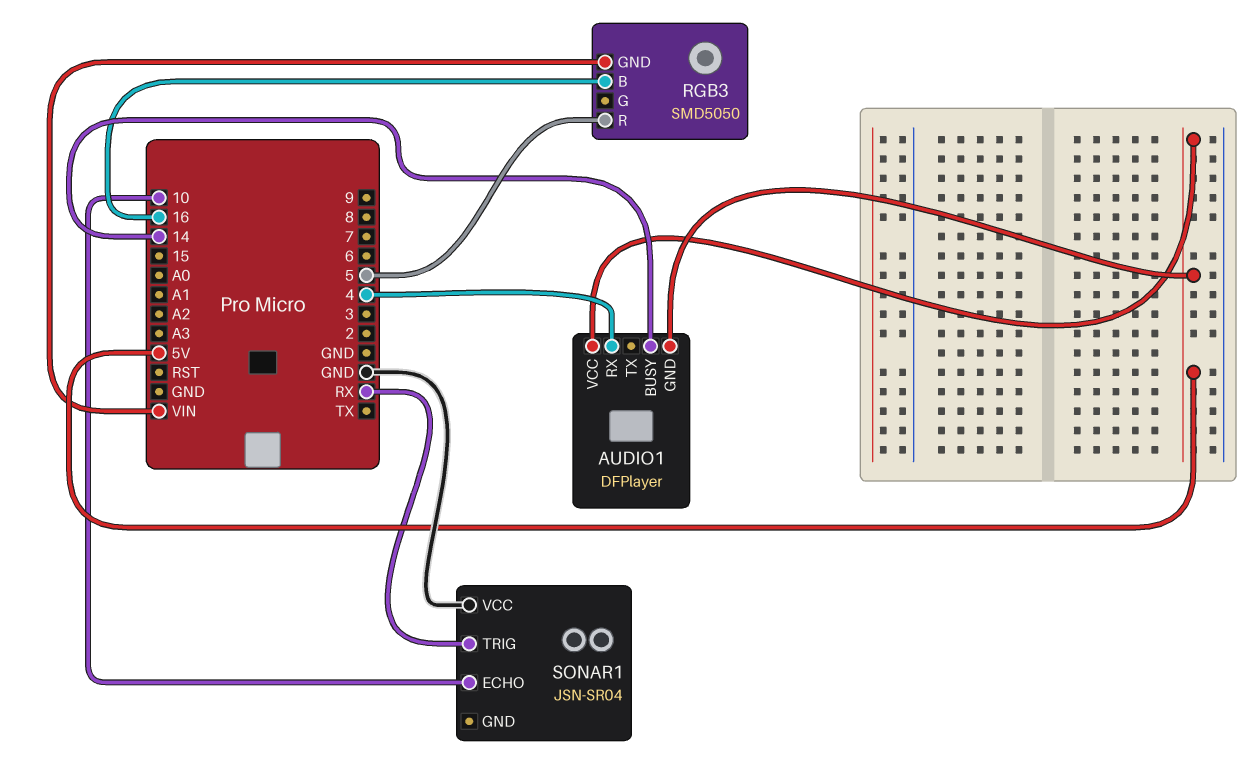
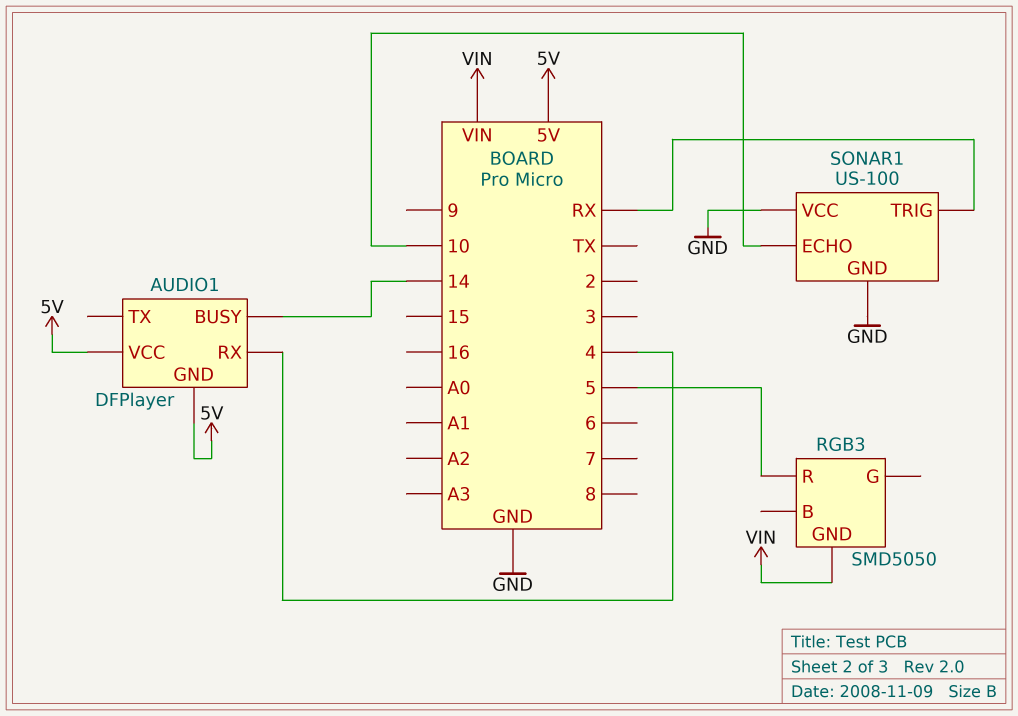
RGB3 pin B: 16 -> none
SONAR1: JSN-SR04 -> US-100
SONAR1 pin GND: none -> GND

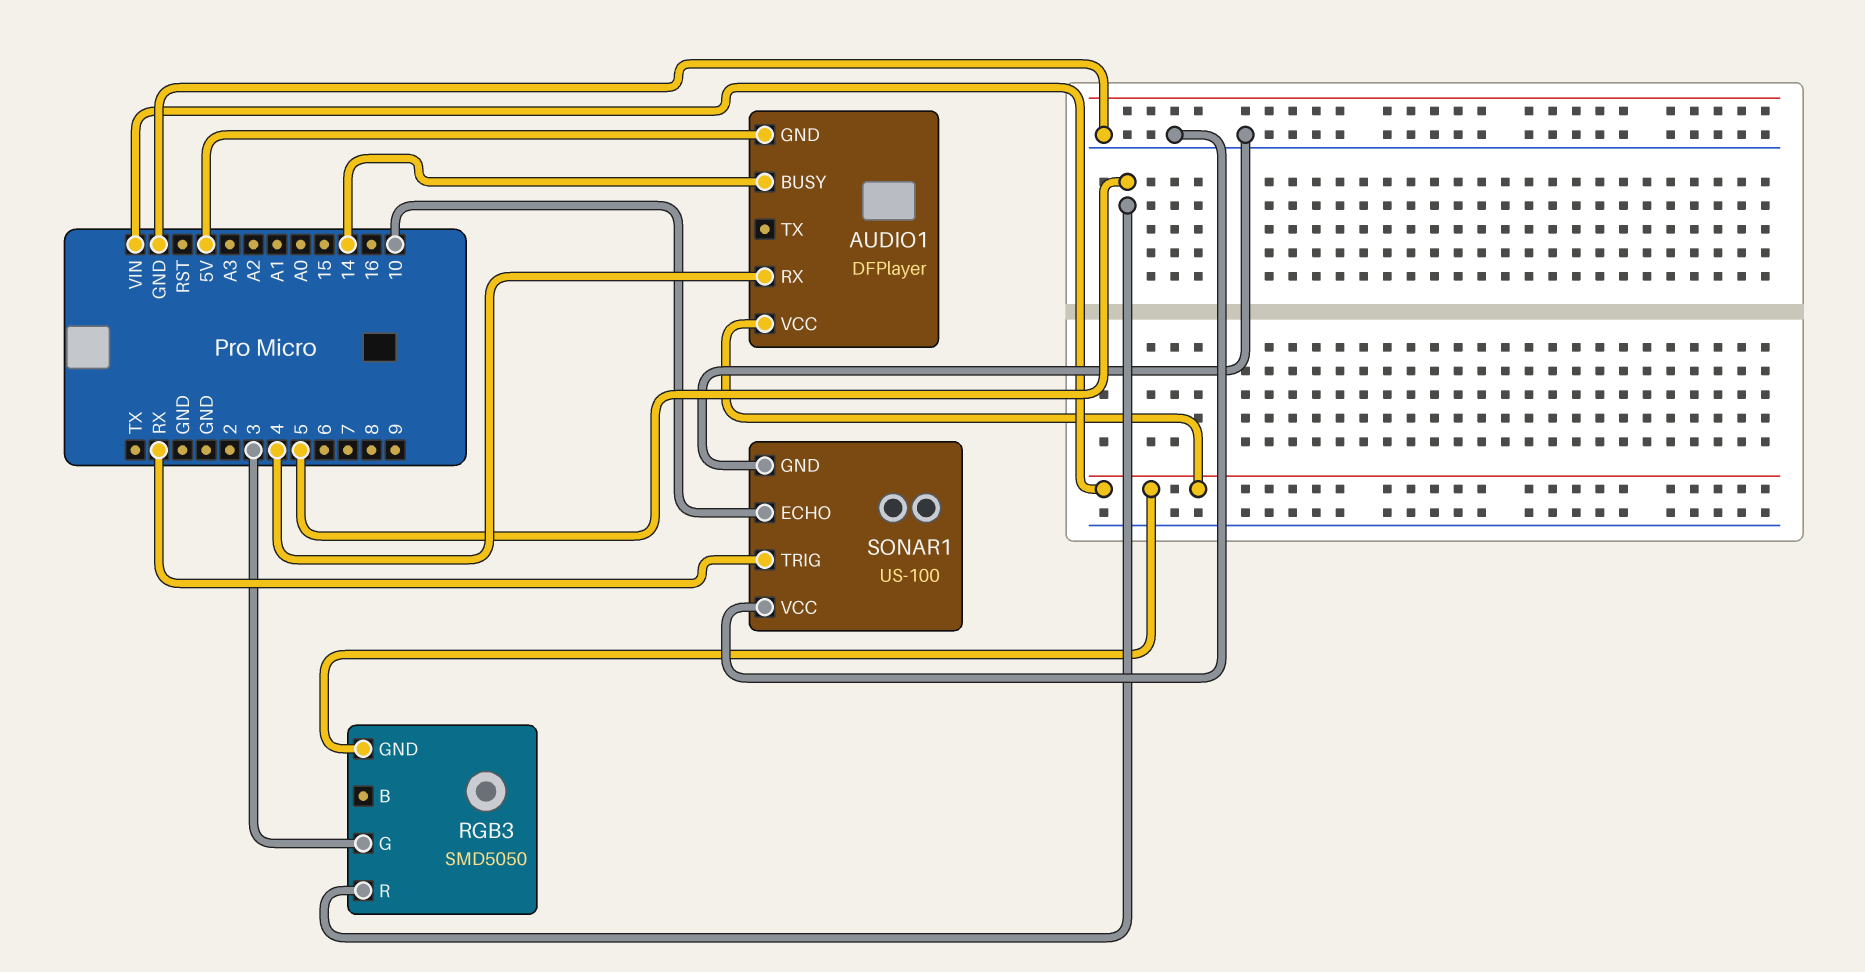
AUDIO1 pin VCC: 5V -> VIN
RGB3 pin G: none -> 3

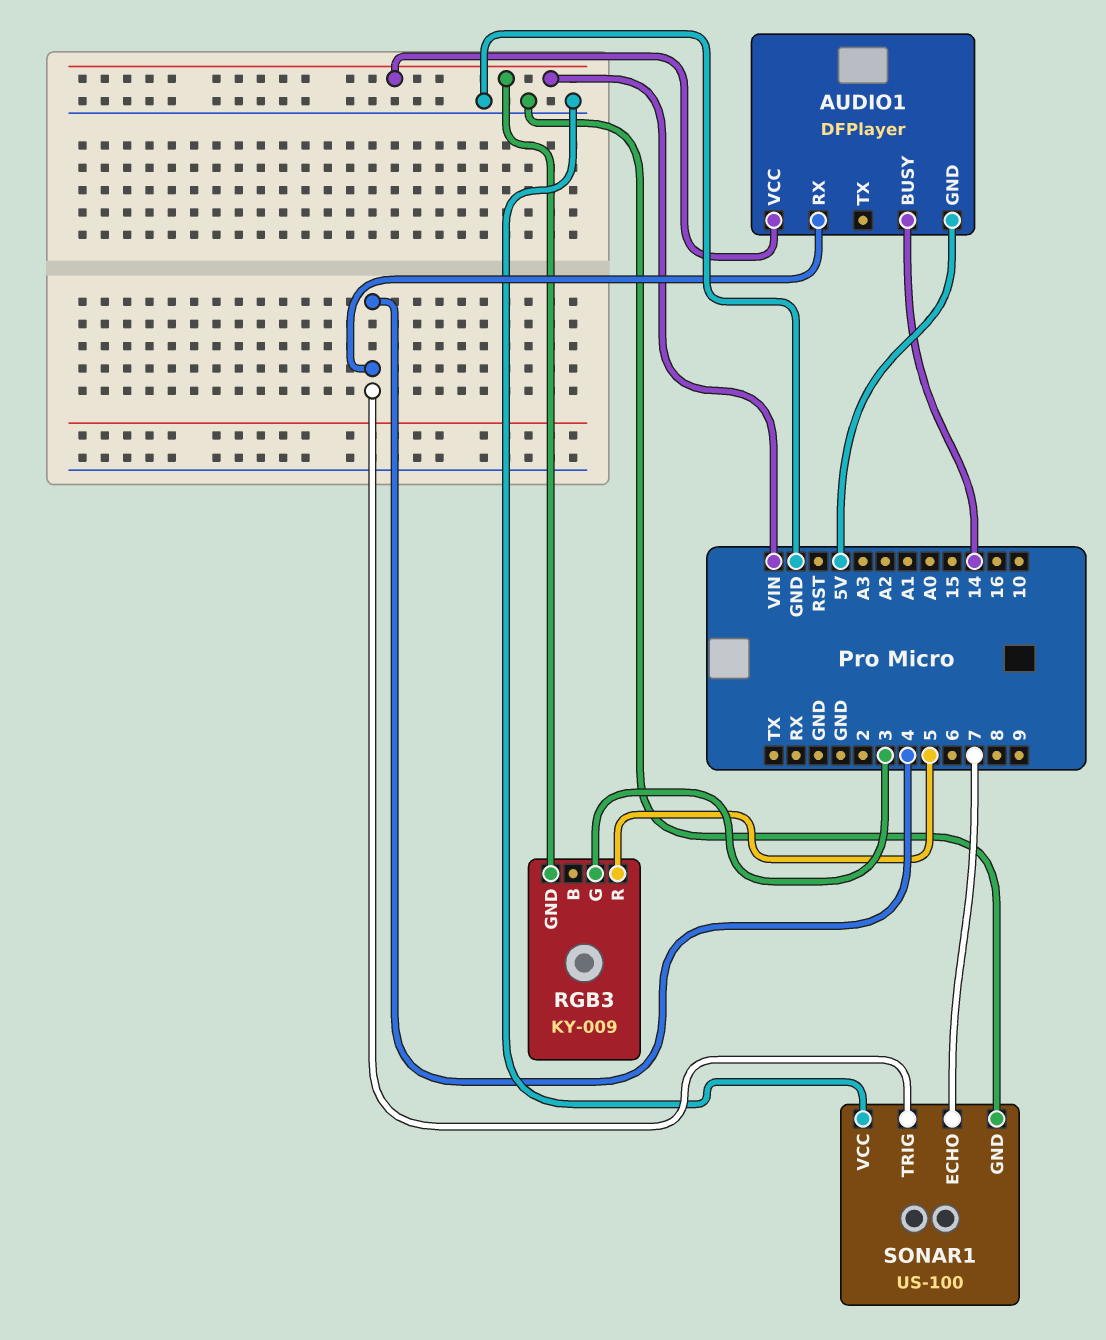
RGB3: SMD5050 -> KY-009
SONAR1 pin ECHO: 10 -> 7
SONAR1 pin TRIG: RX -> 4

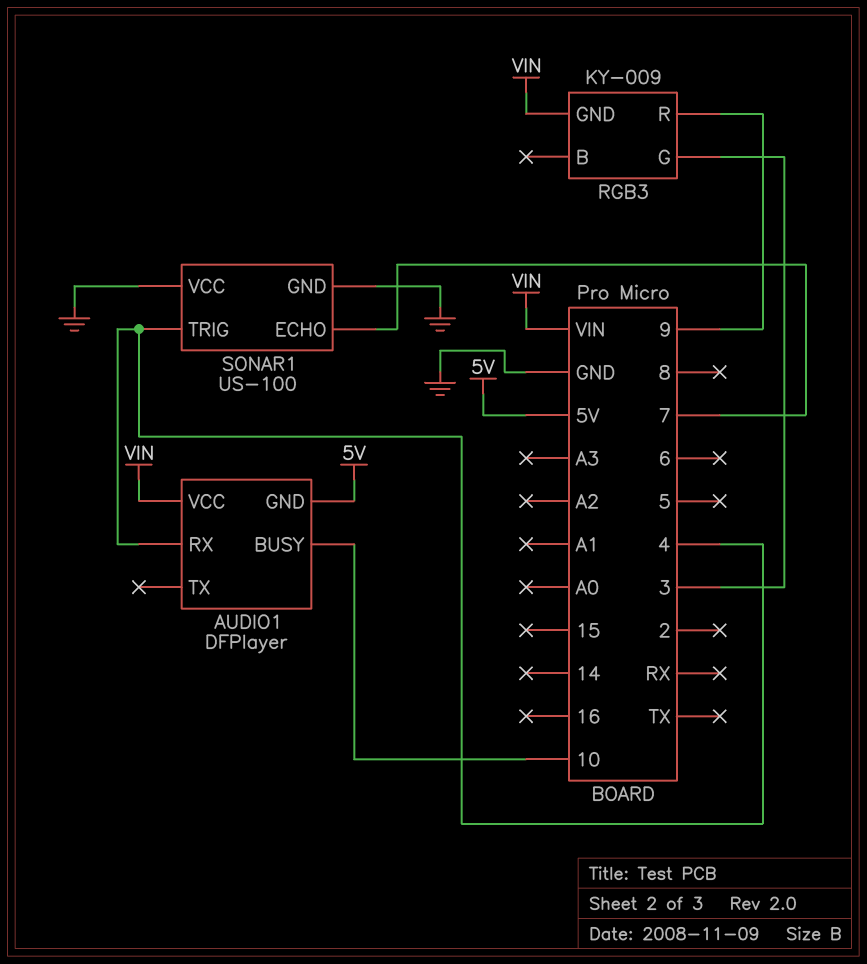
AUDIO1 pin BUSY: 14 -> 10
RGB3 pin R: 5 -> 9

